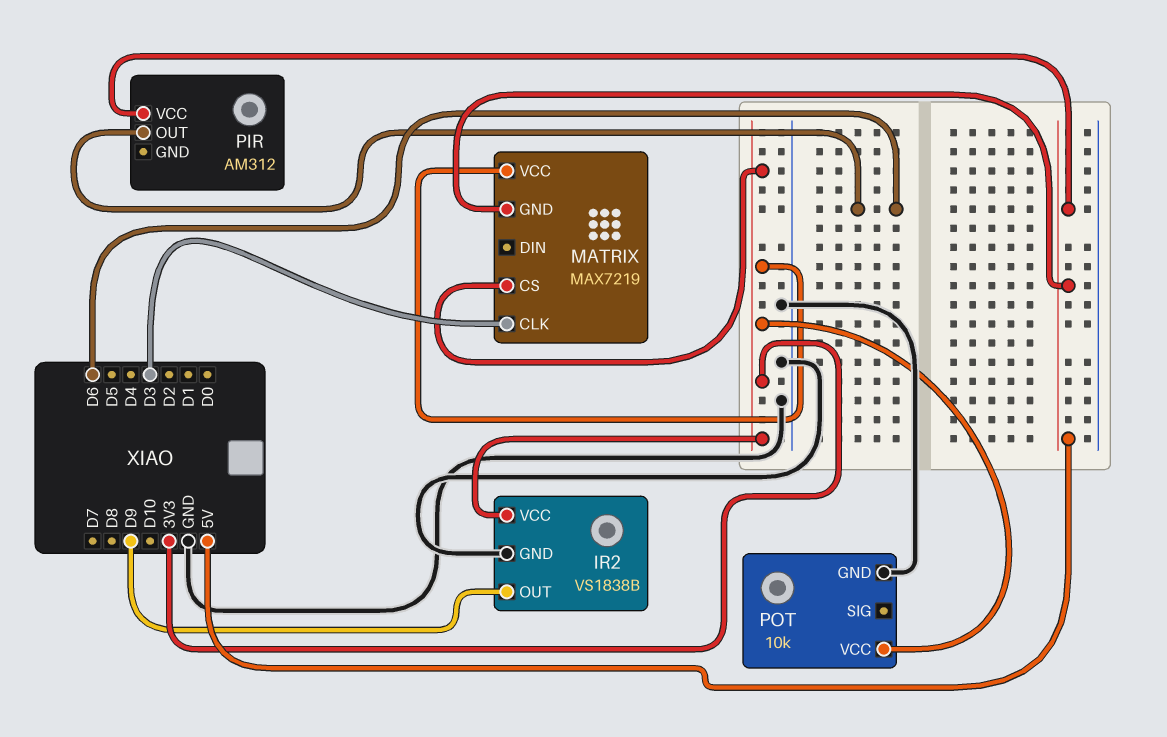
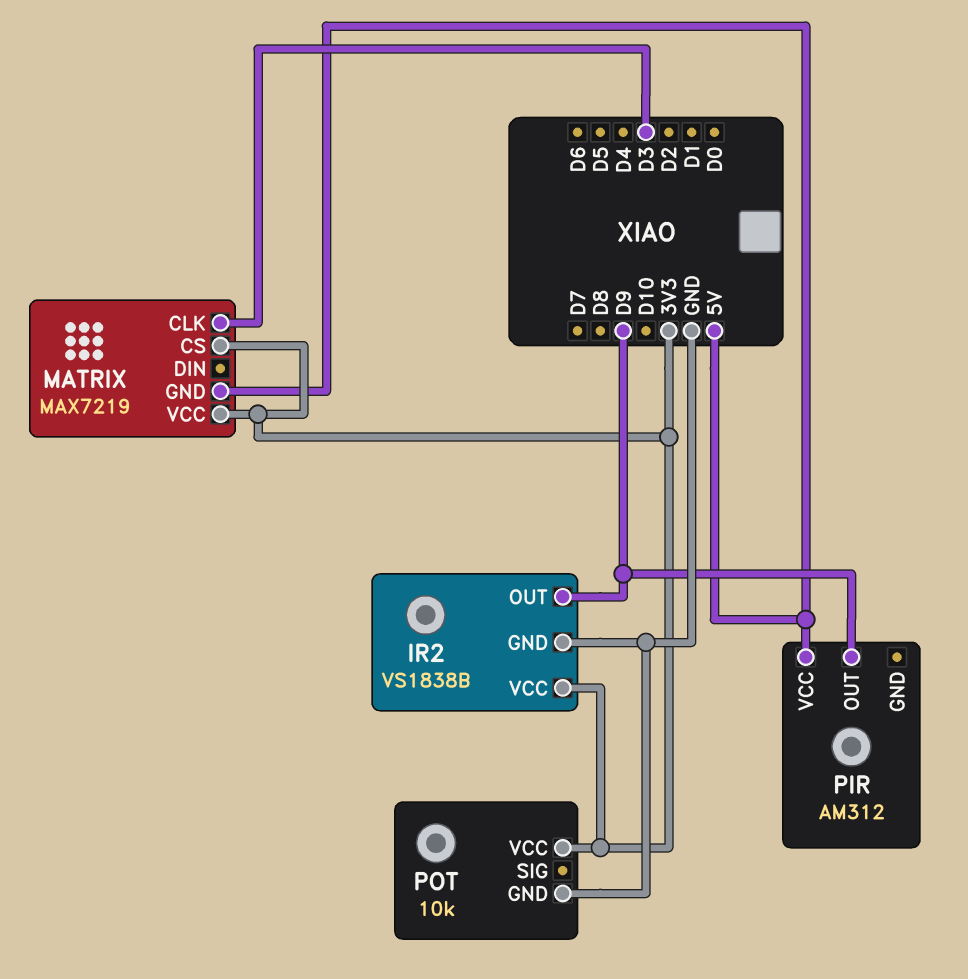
PIR pin OUT: D6 -> D9

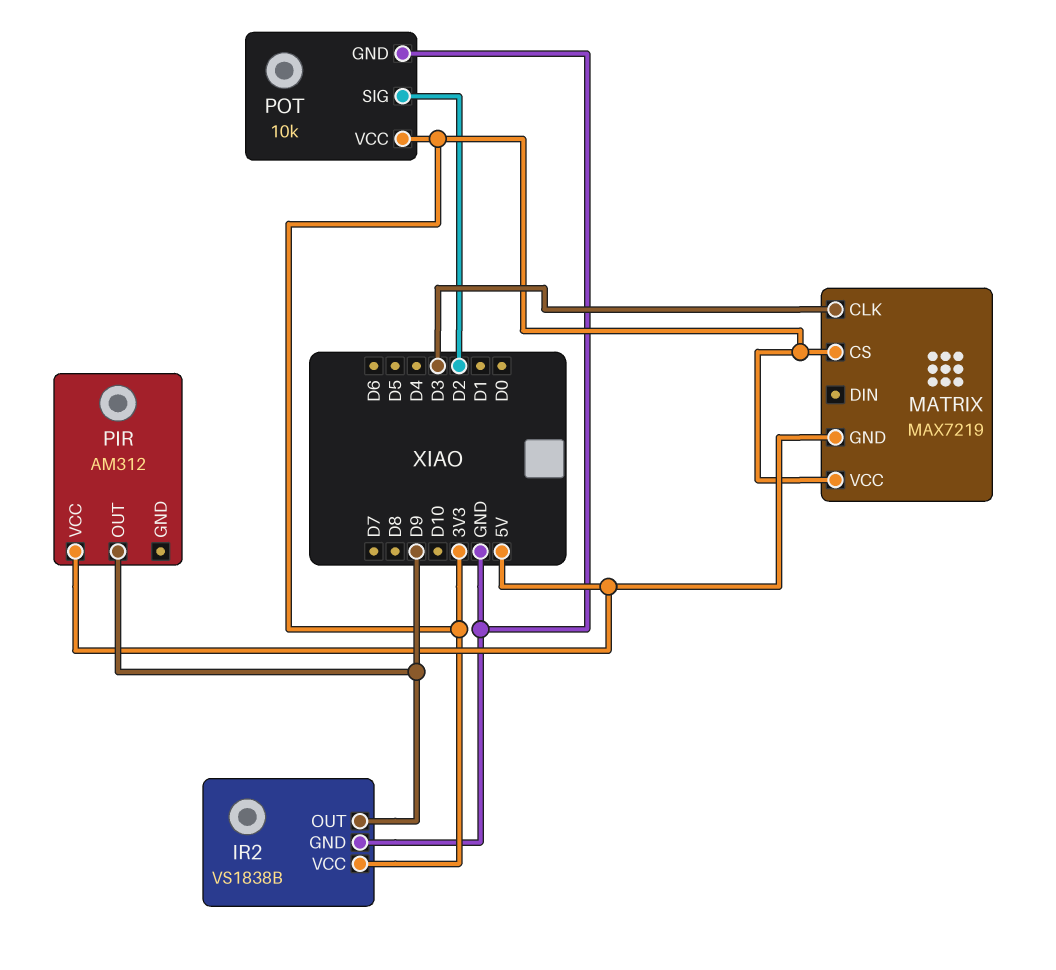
POT pin SIG: none -> D2

